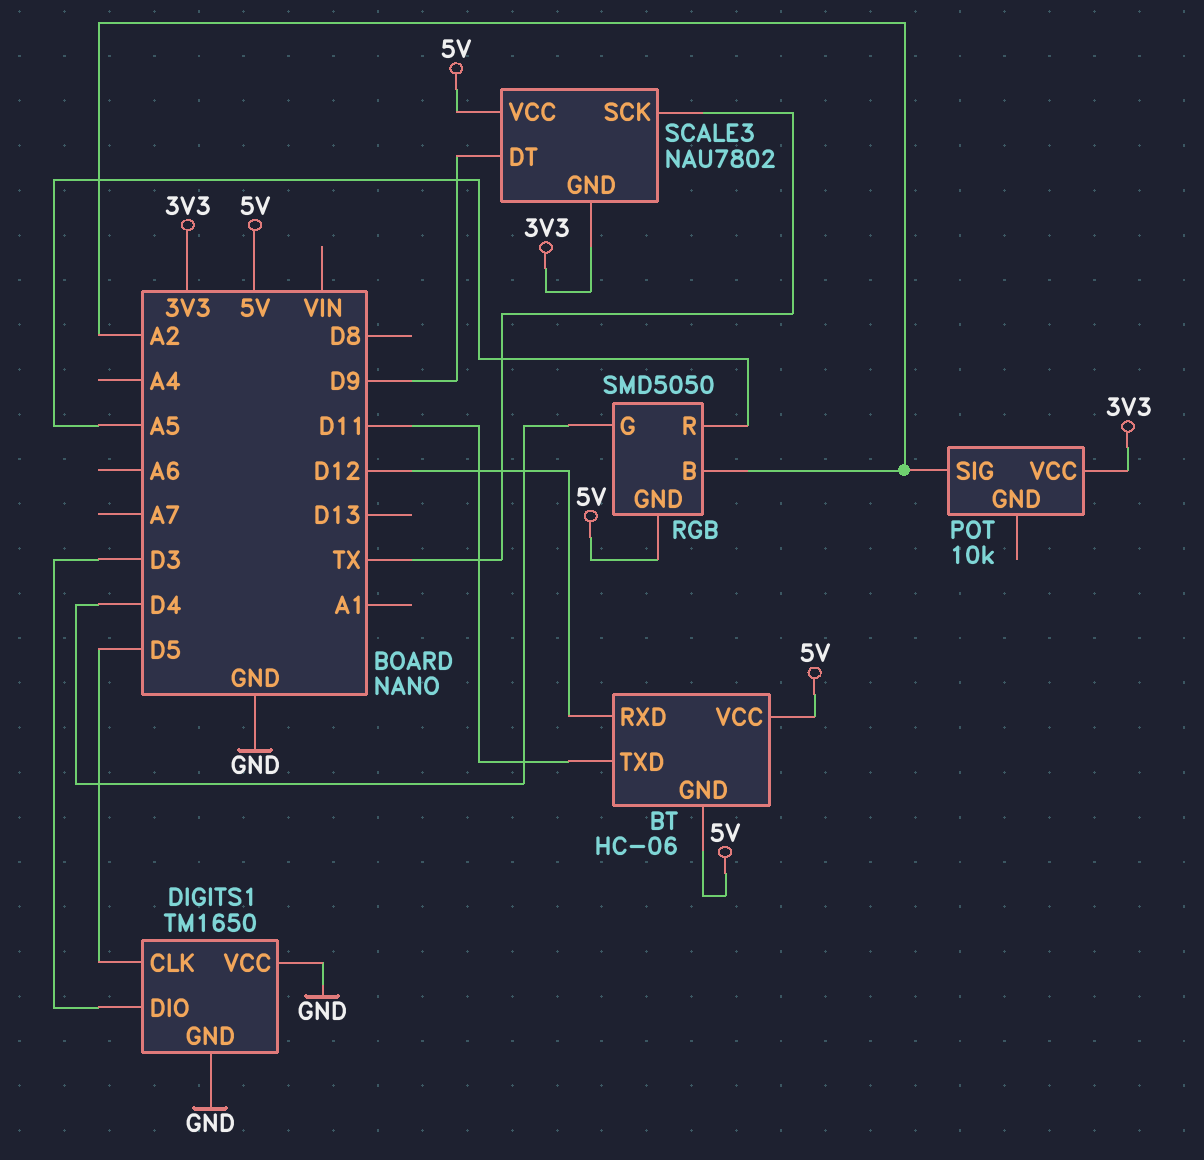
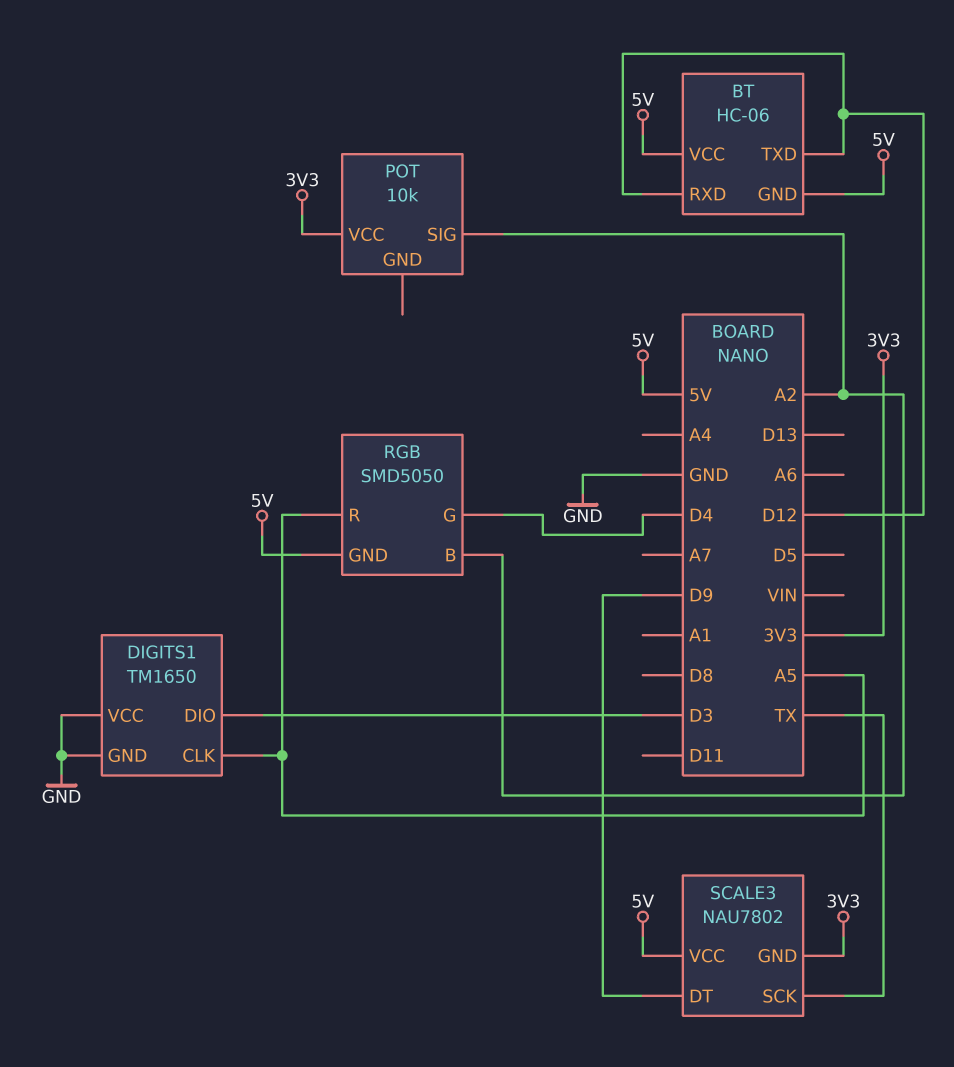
BT pin TXD: D11 -> D12
DIGITS1 pin CLK: D5 -> A5

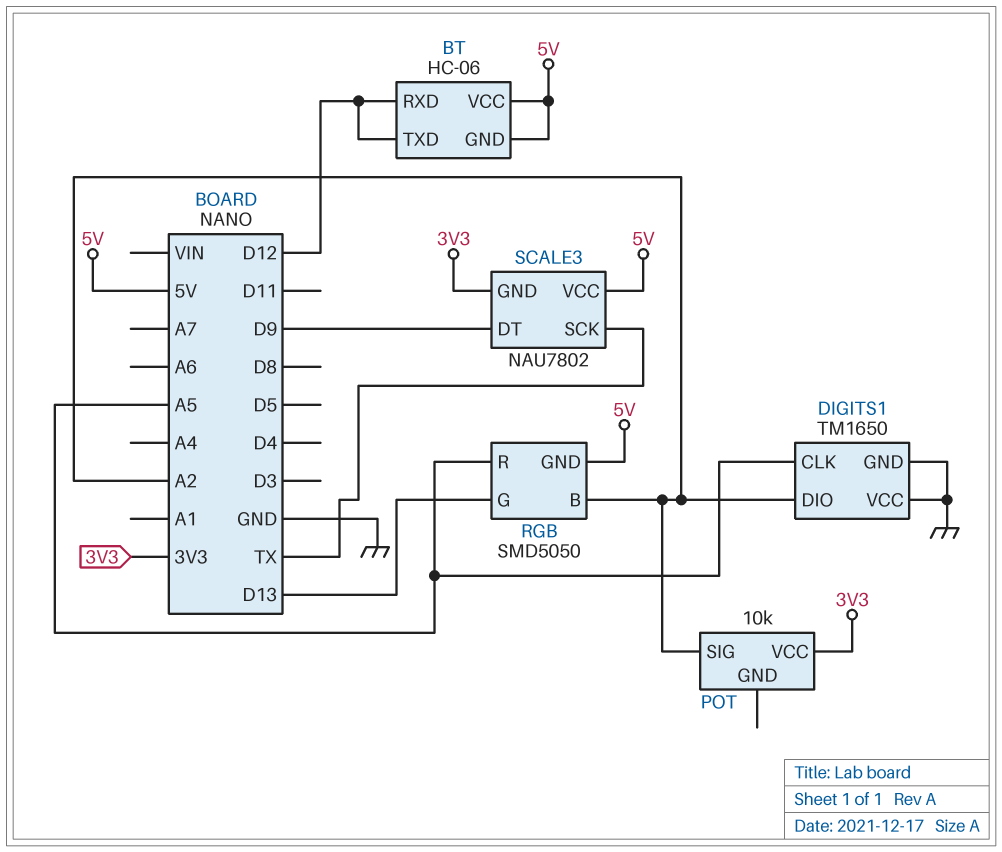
DIGITS1 pin DIO: D3 -> A2
RGB pin G: D4 -> D13

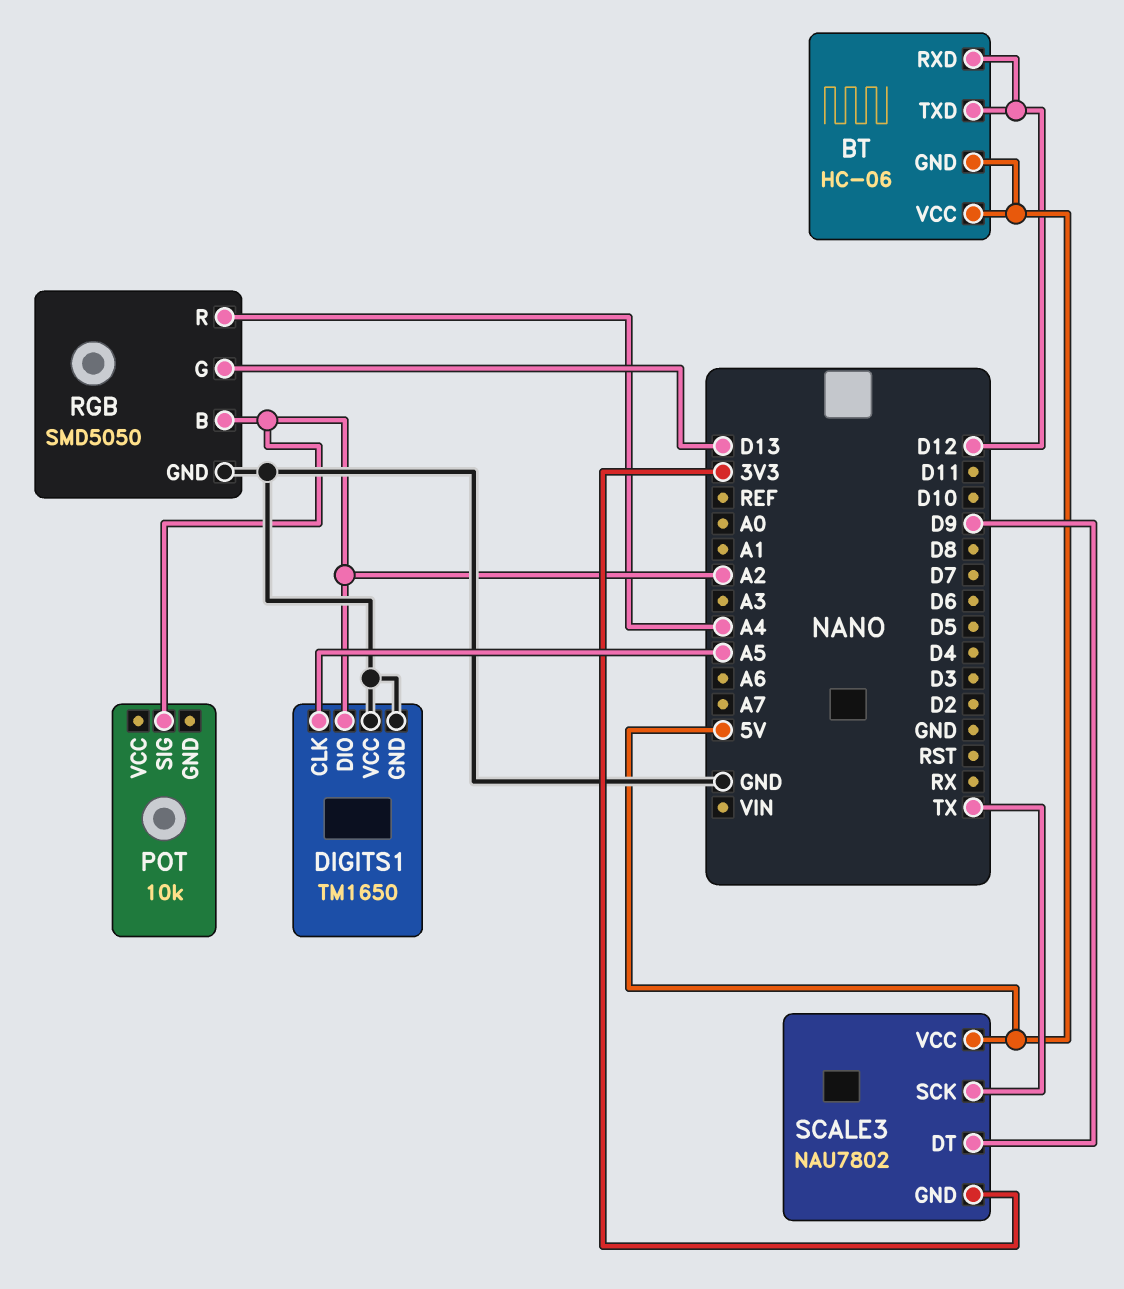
POT pin VCC: 3V3 -> none
RGB pin GND: 5V -> GND
RGB pin R: A5 -> A4

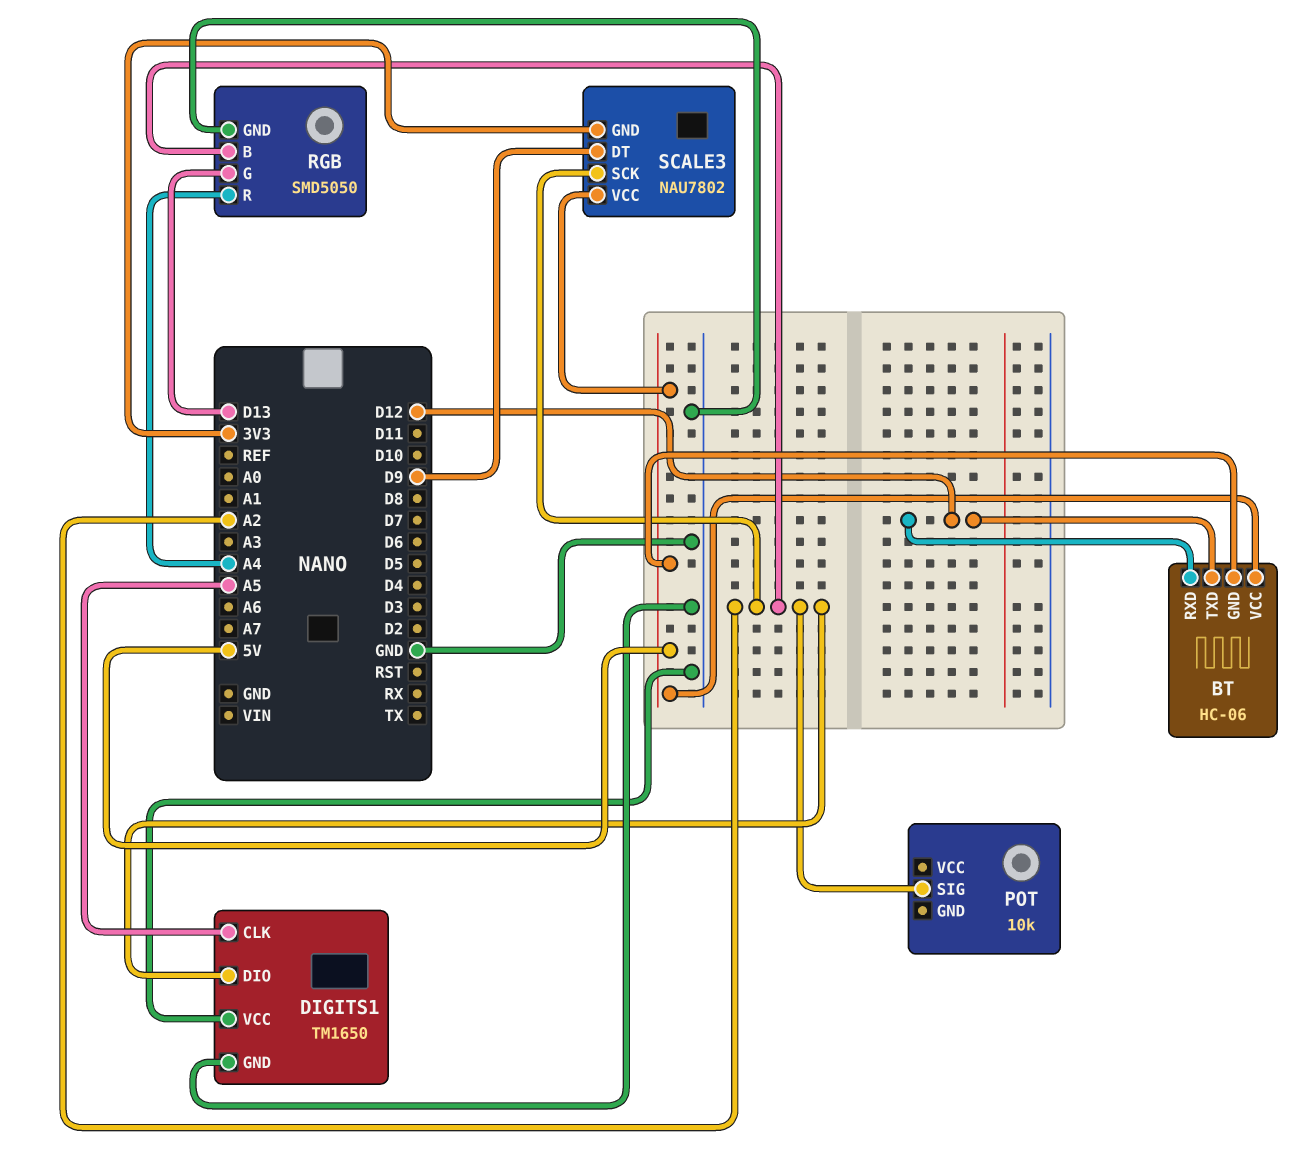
SCALE3 pin SCK: TX -> A2

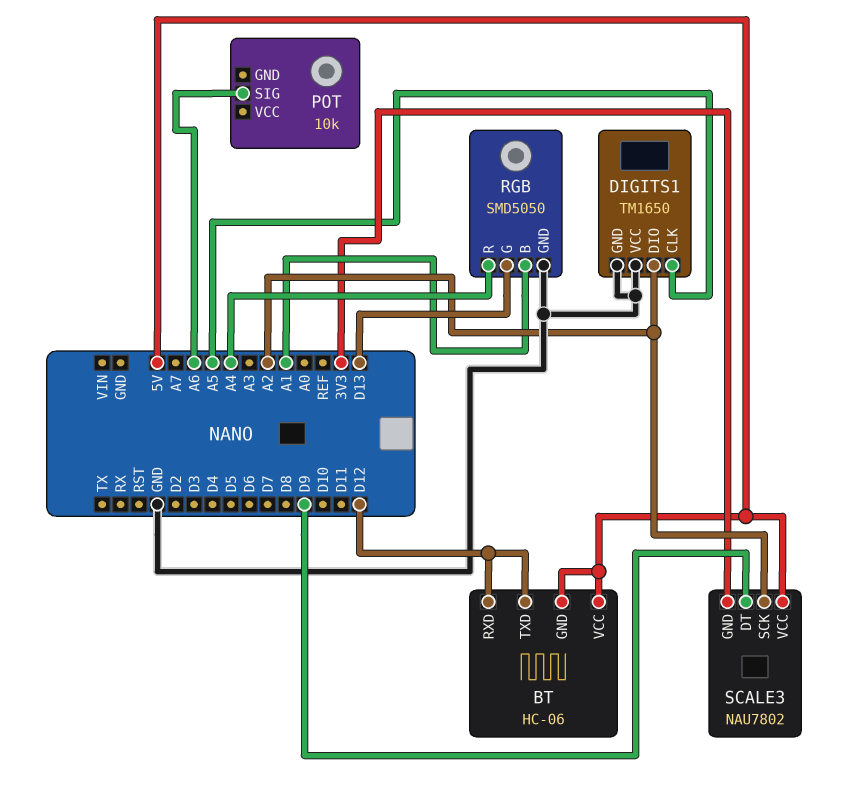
POT pin SIG: A2 -> A6
RGB pin B: A2 -> A1

